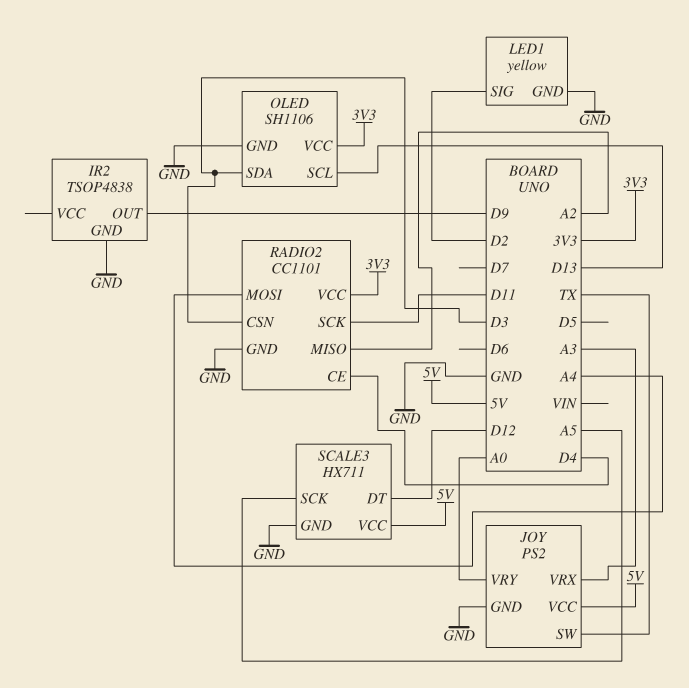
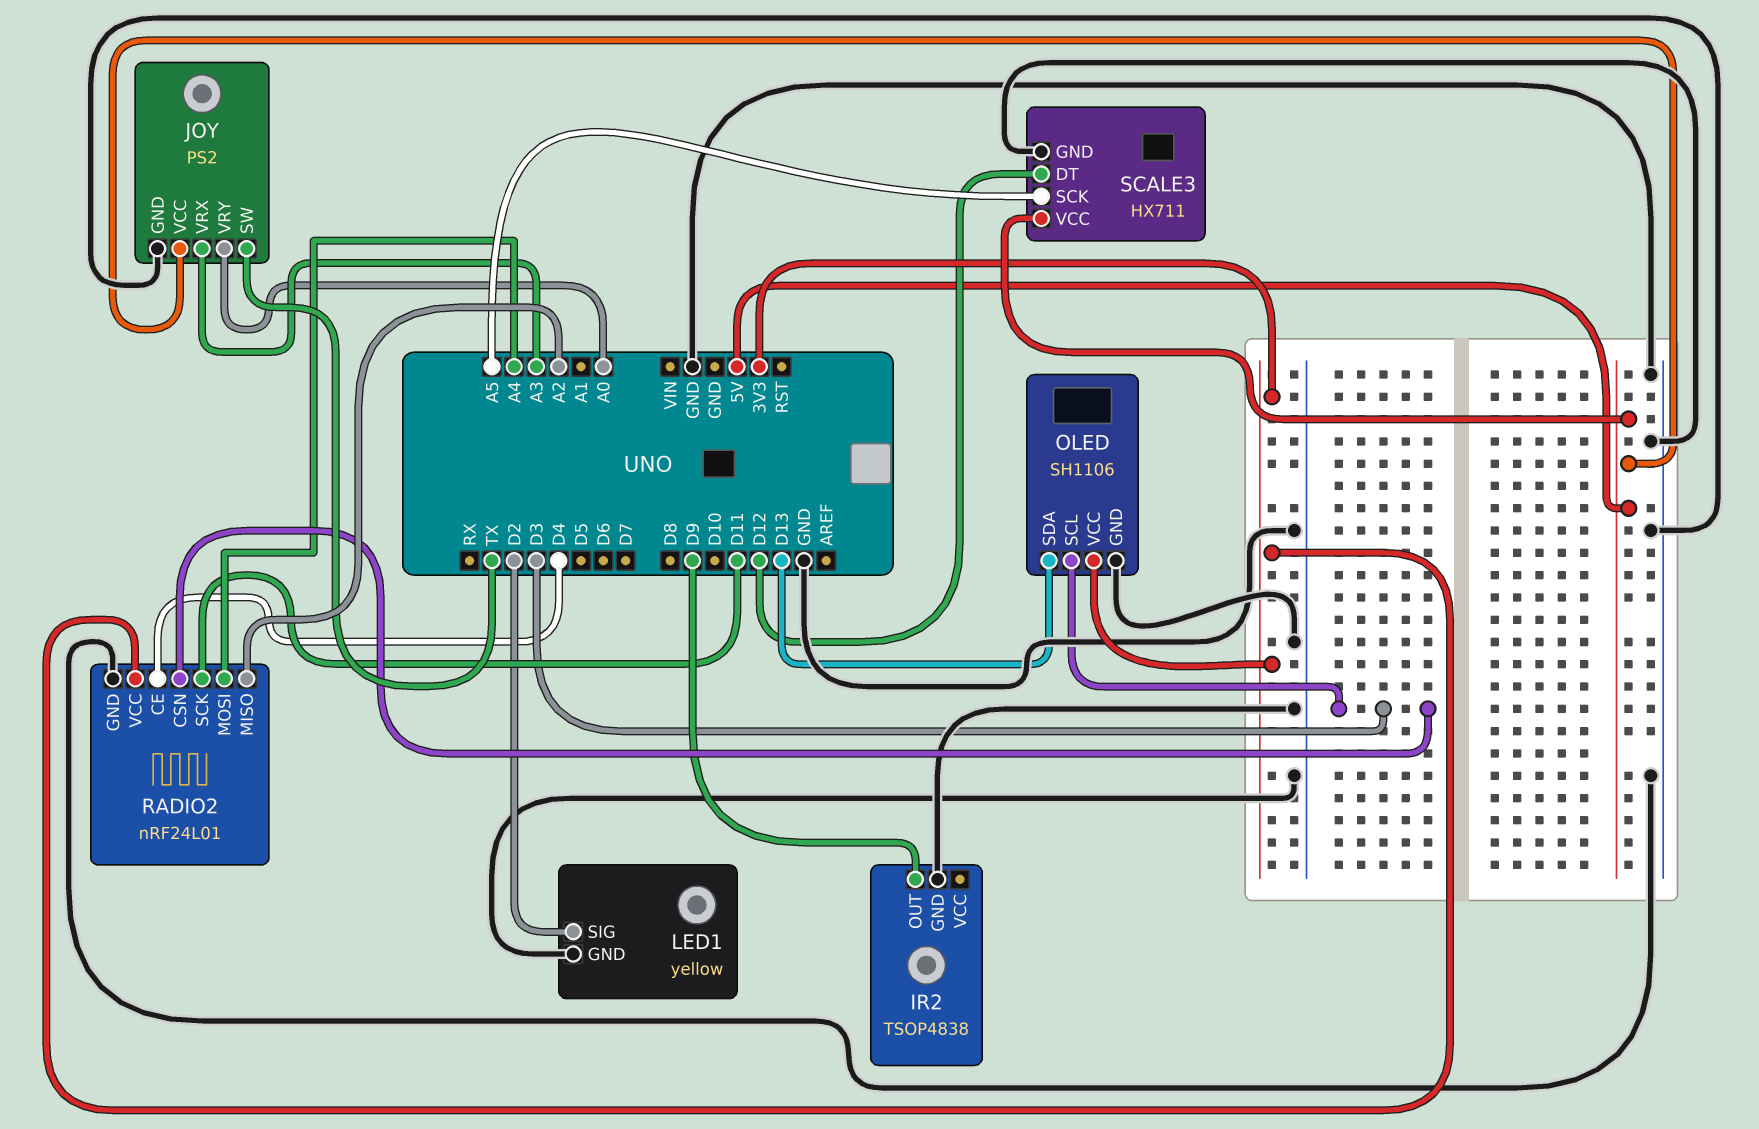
OLED pin SCL: D13 -> D3
OLED pin SDA: D3 -> D13
RADIO2: CC1101 -> nRF24L01

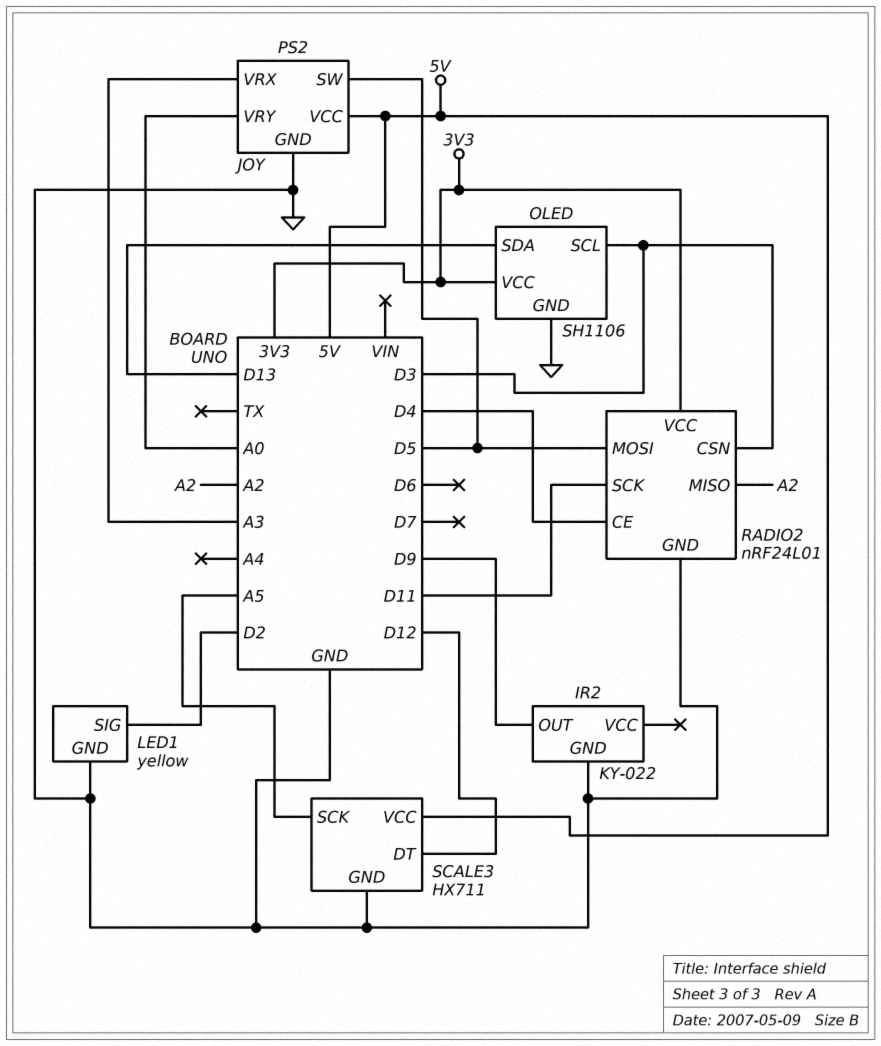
IR2: TSOP4838 -> KY-022
JOY pin SW: TX -> D5
RADIO2 pin MOSI: A4 -> D5

